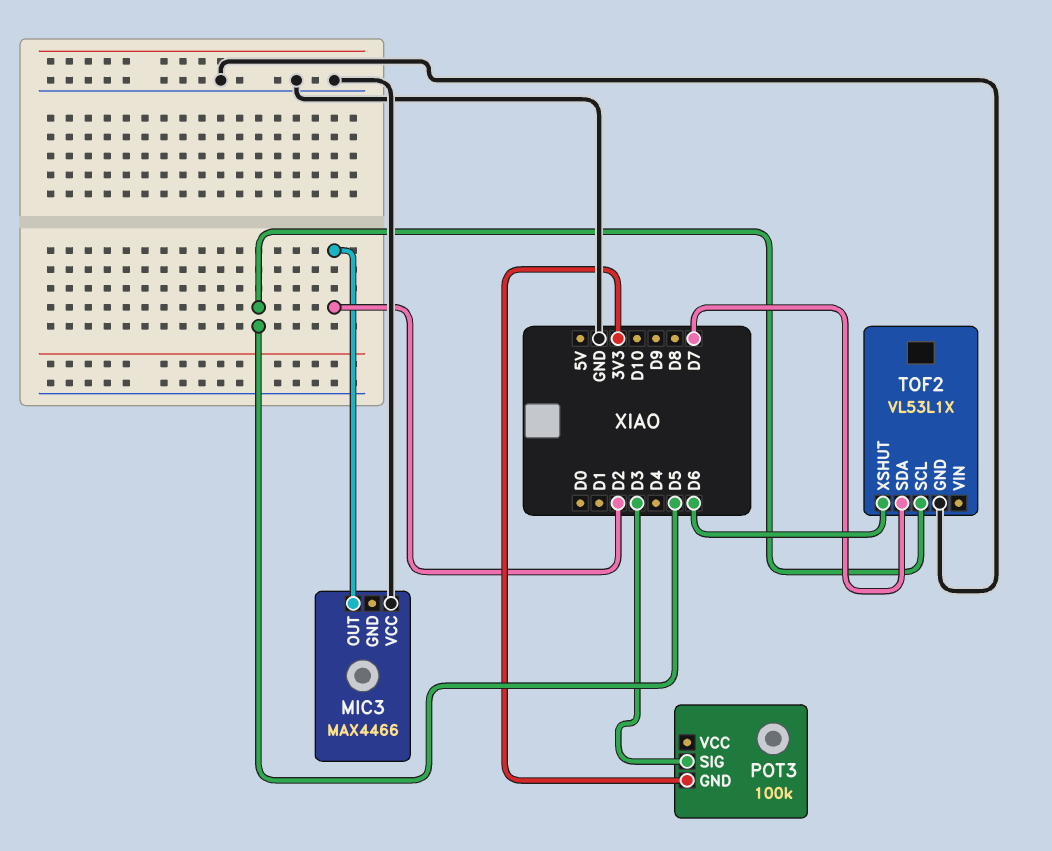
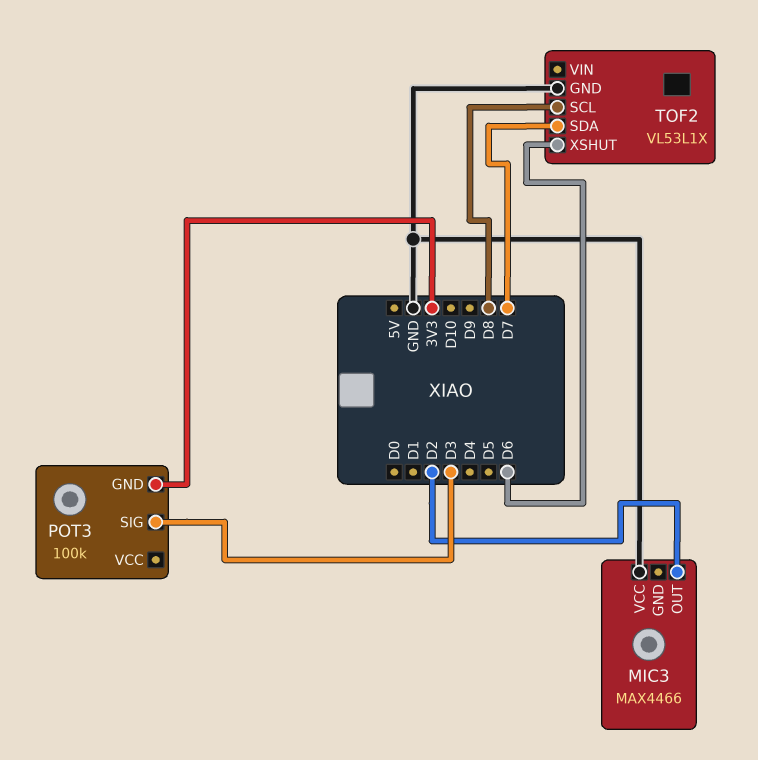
TOF2 pin SCL: D5 -> D8

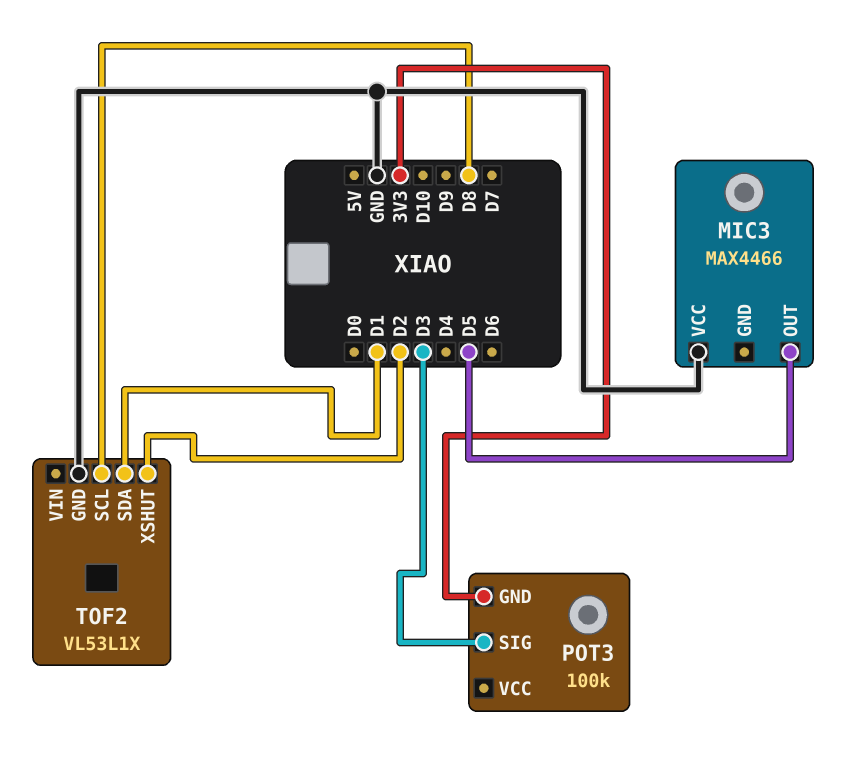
MIC3 pin OUT: D2 -> D5
TOF2 pin SDA: D7 -> D1
TOF2 pin XSHUT: D6 -> D2

